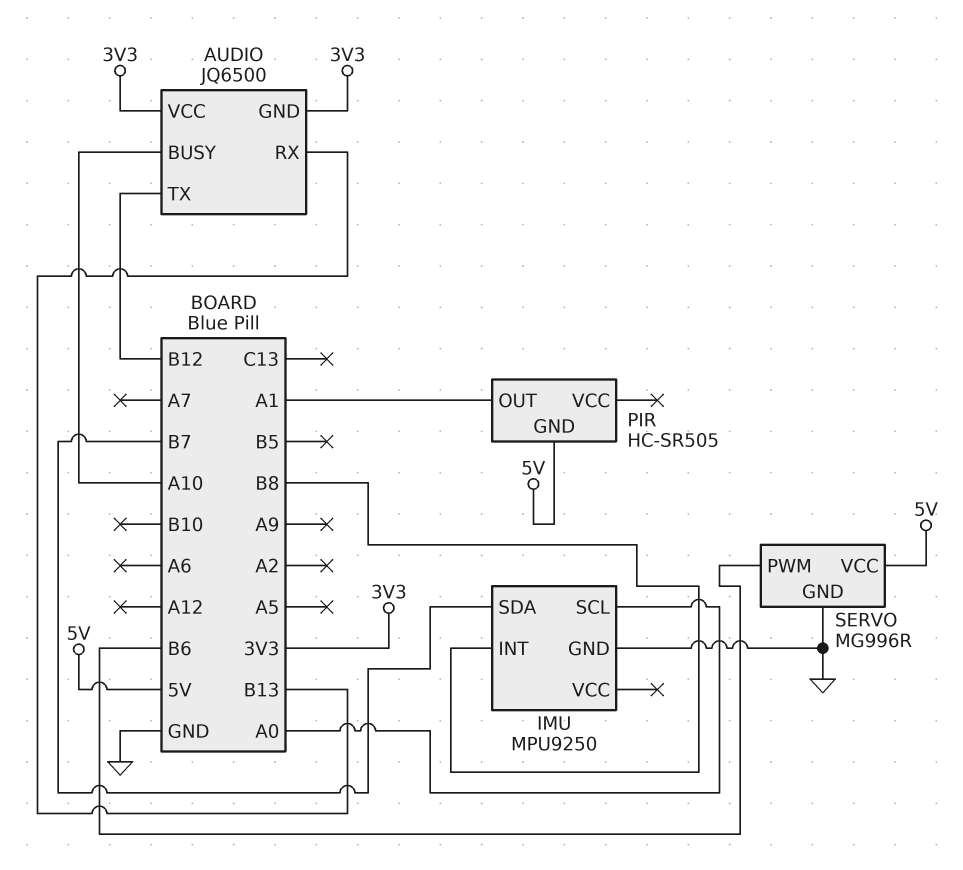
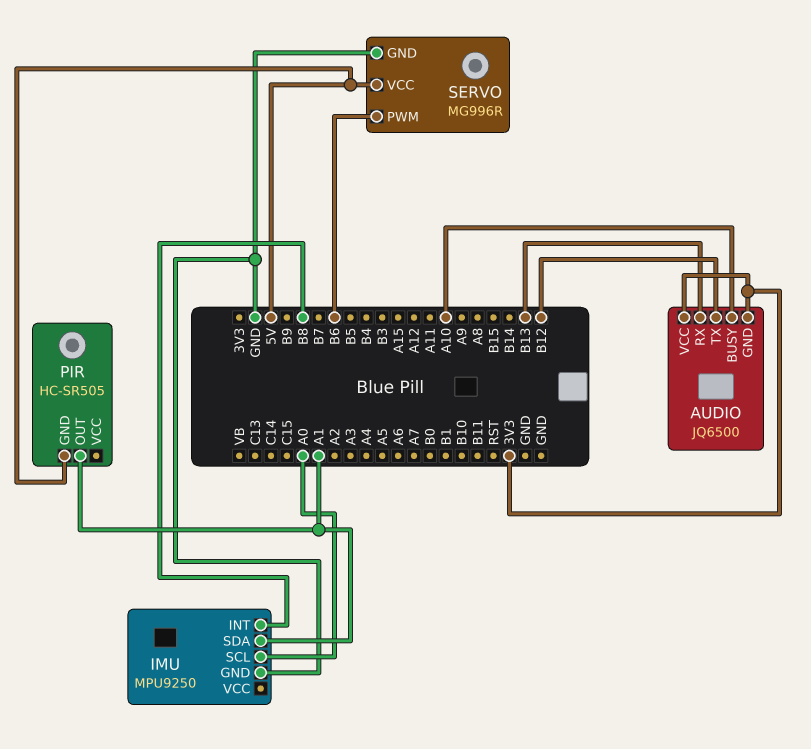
IMU pin SDA: B7 -> A1

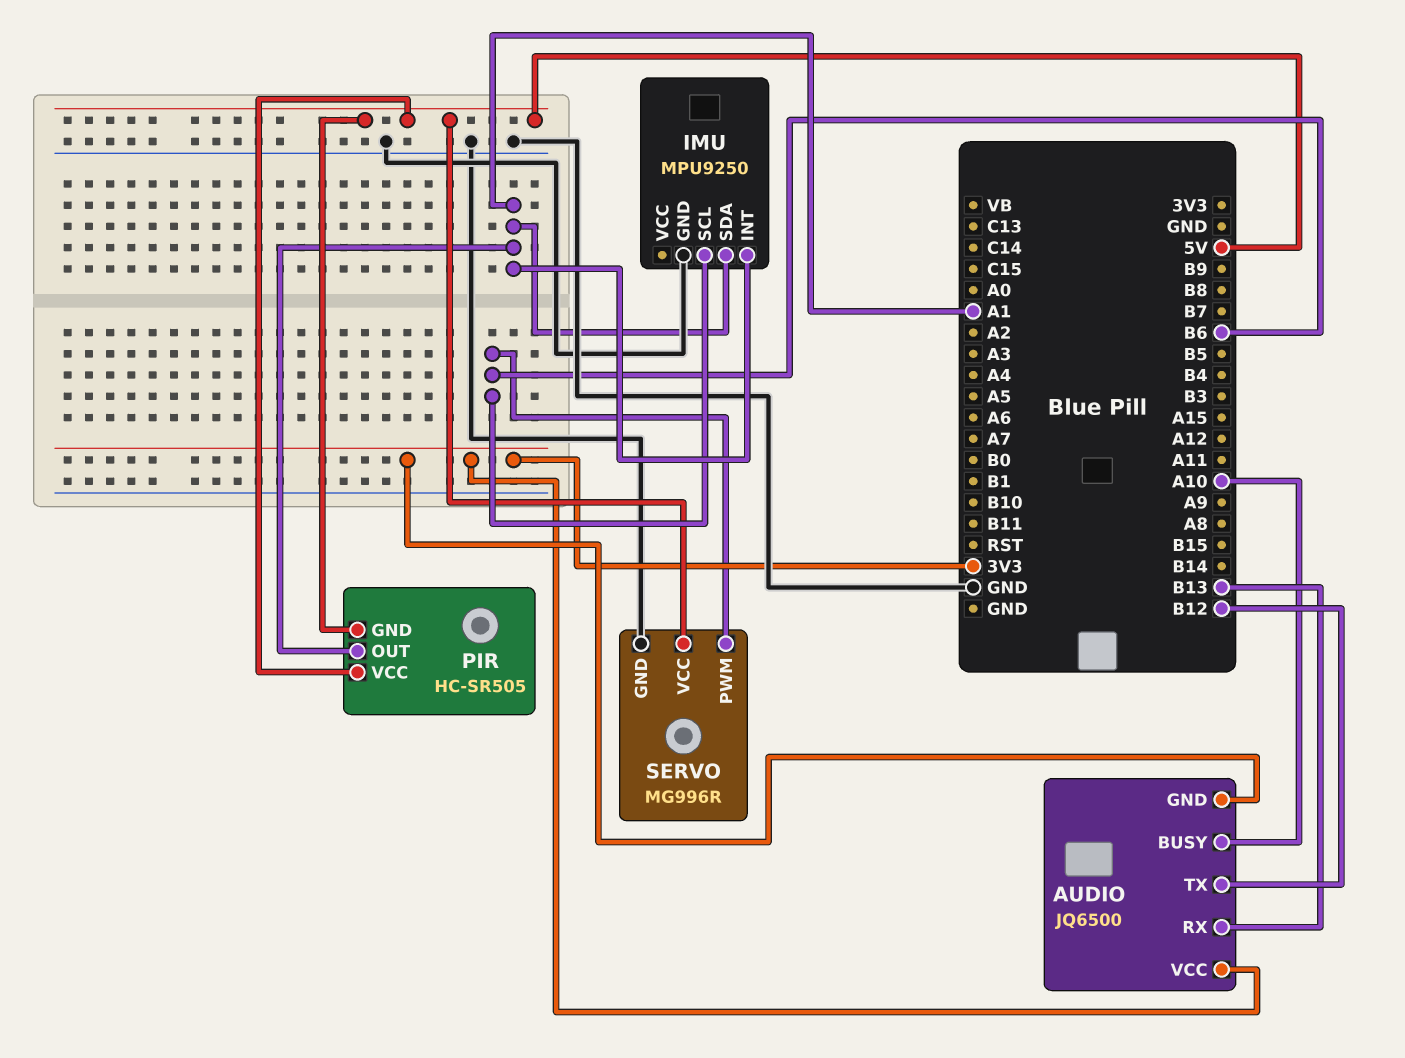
IMU pin INT: B8 -> A1
IMU pin SCL: A0 -> B6
PIR pin VCC: none -> 5V

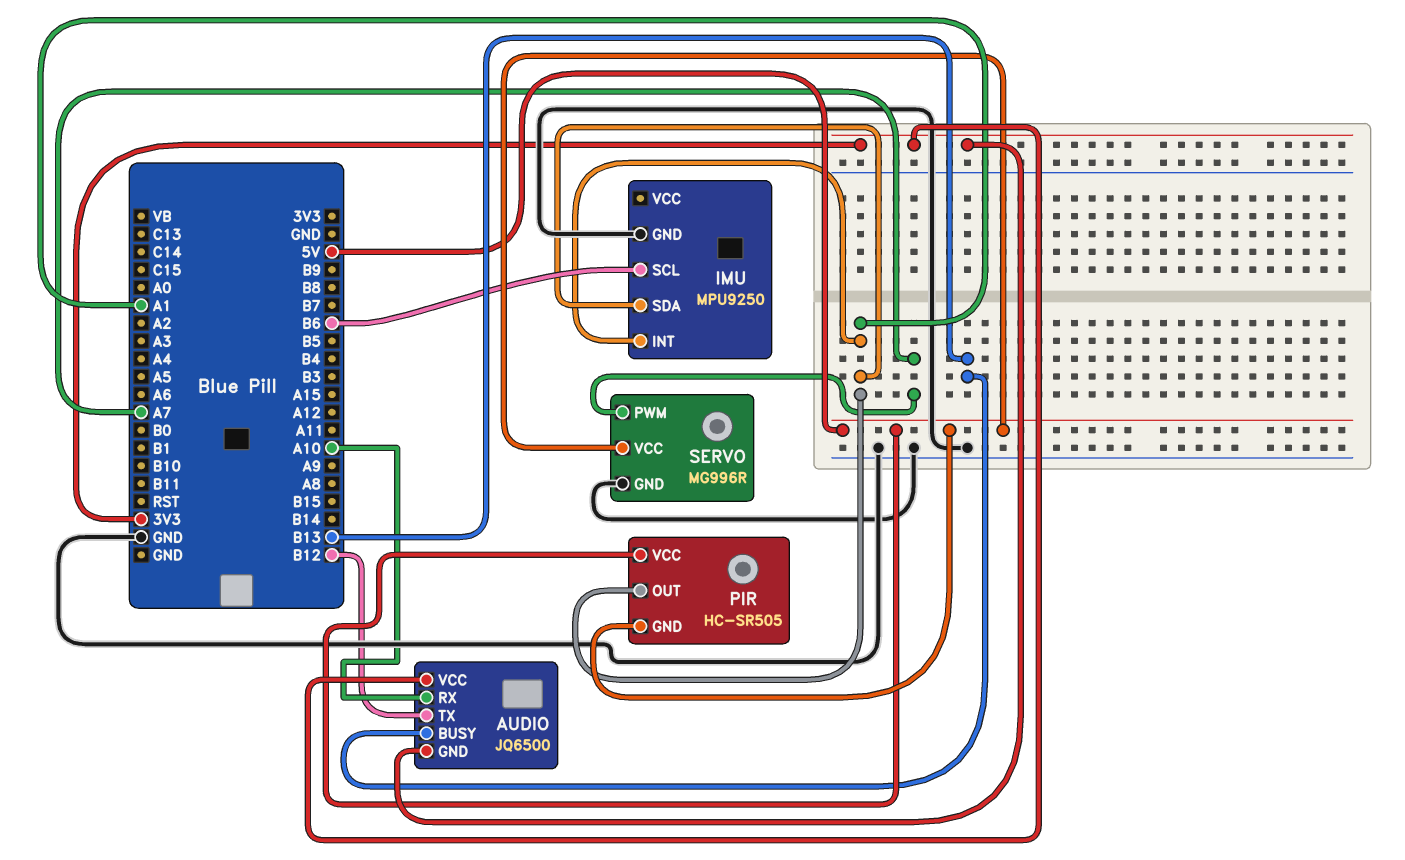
AUDIO pin BUSY: A10 -> B13
AUDIO pin RX: B13 -> A10
SERVO pin PWM: B6 -> A7

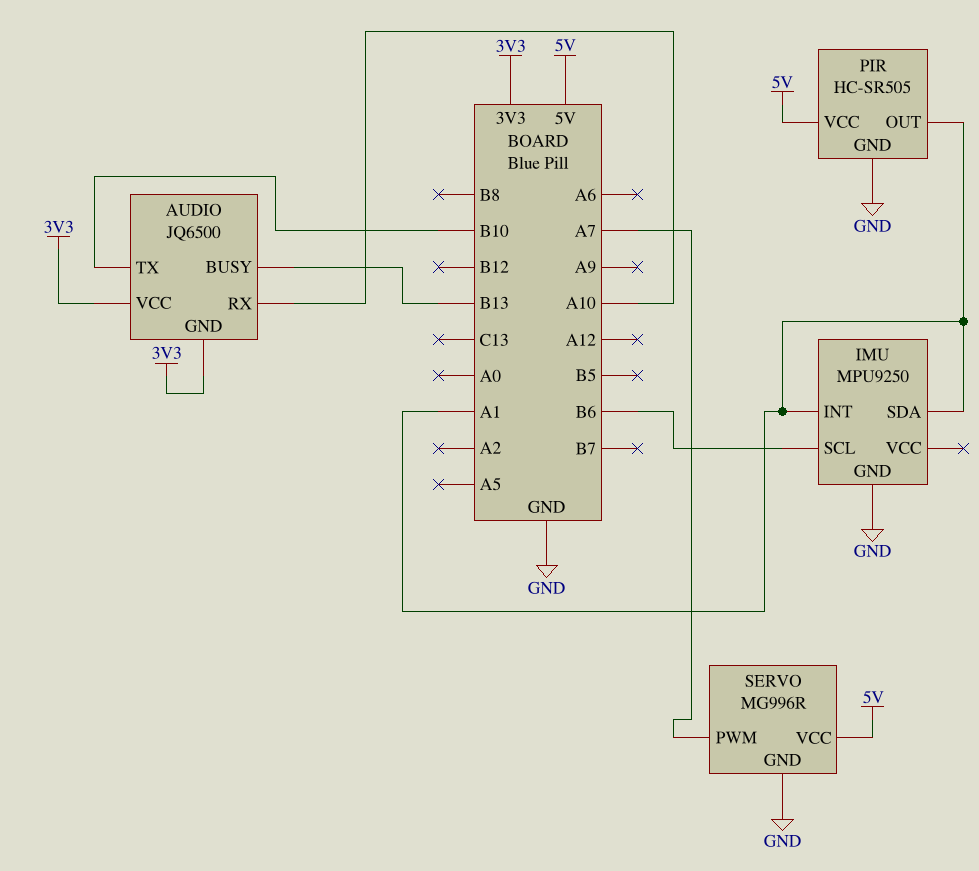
AUDIO pin TX: B12 -> B10
PIR pin GND: 5V -> GND

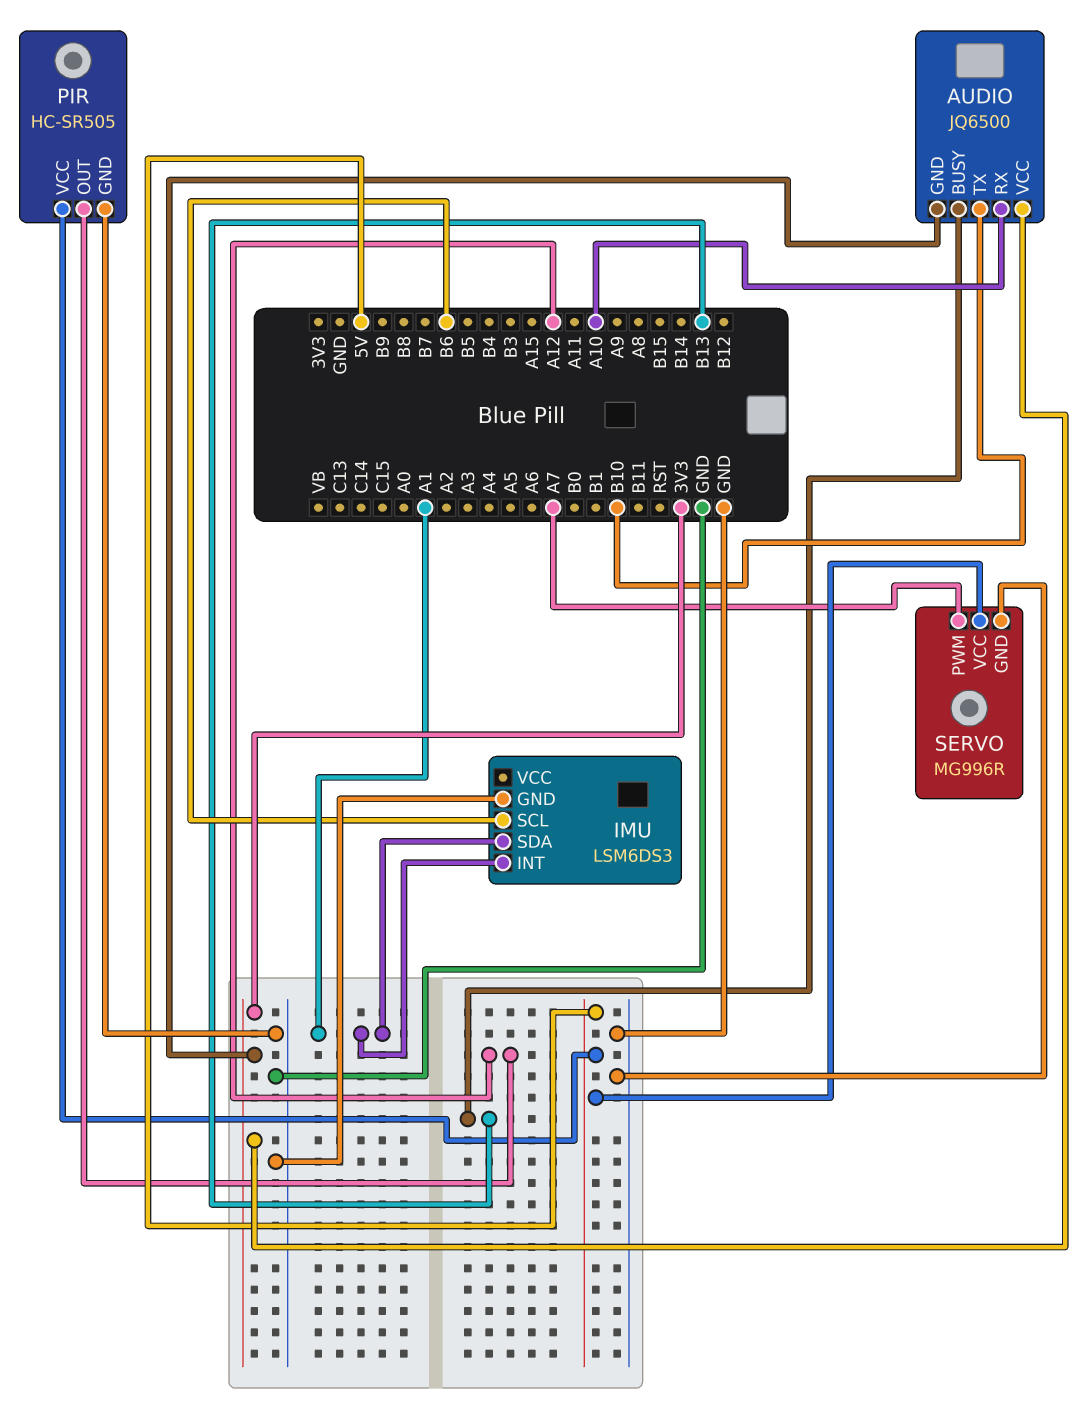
IMU: MPU9250 -> LSM6DS3
PIR pin OUT: A1 -> A12

